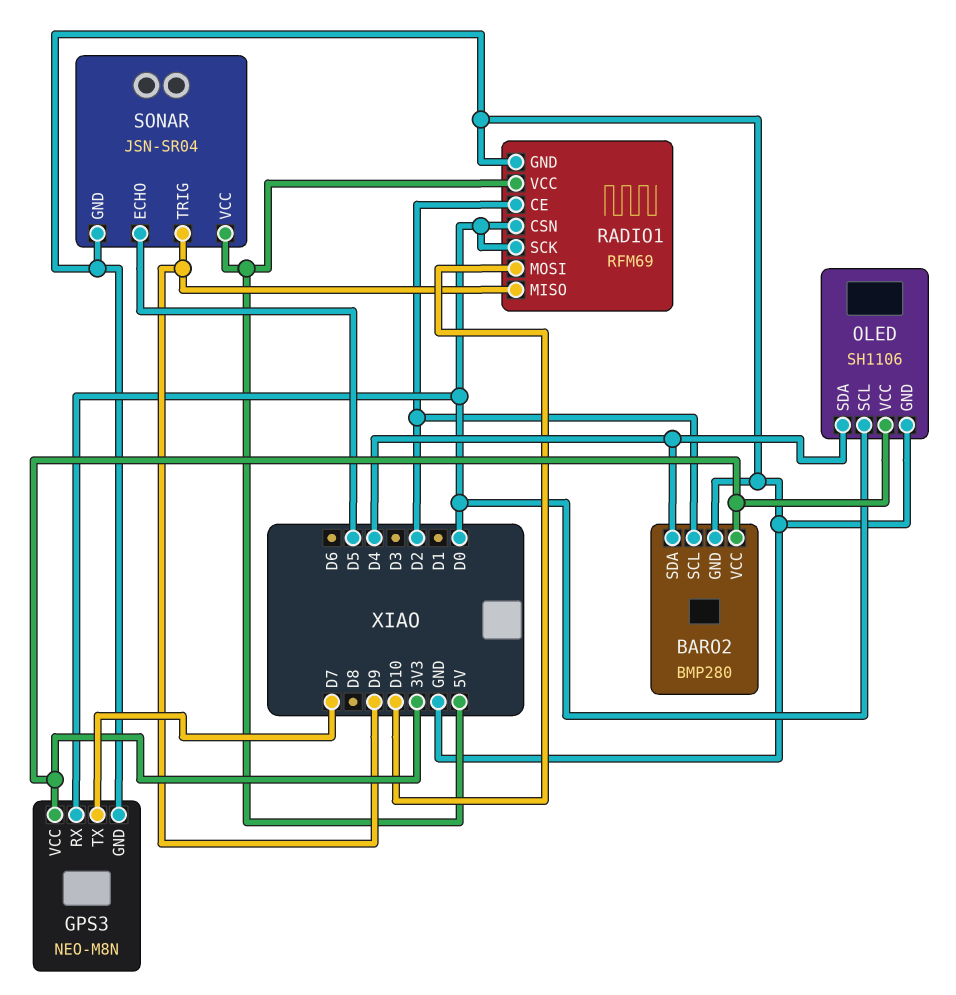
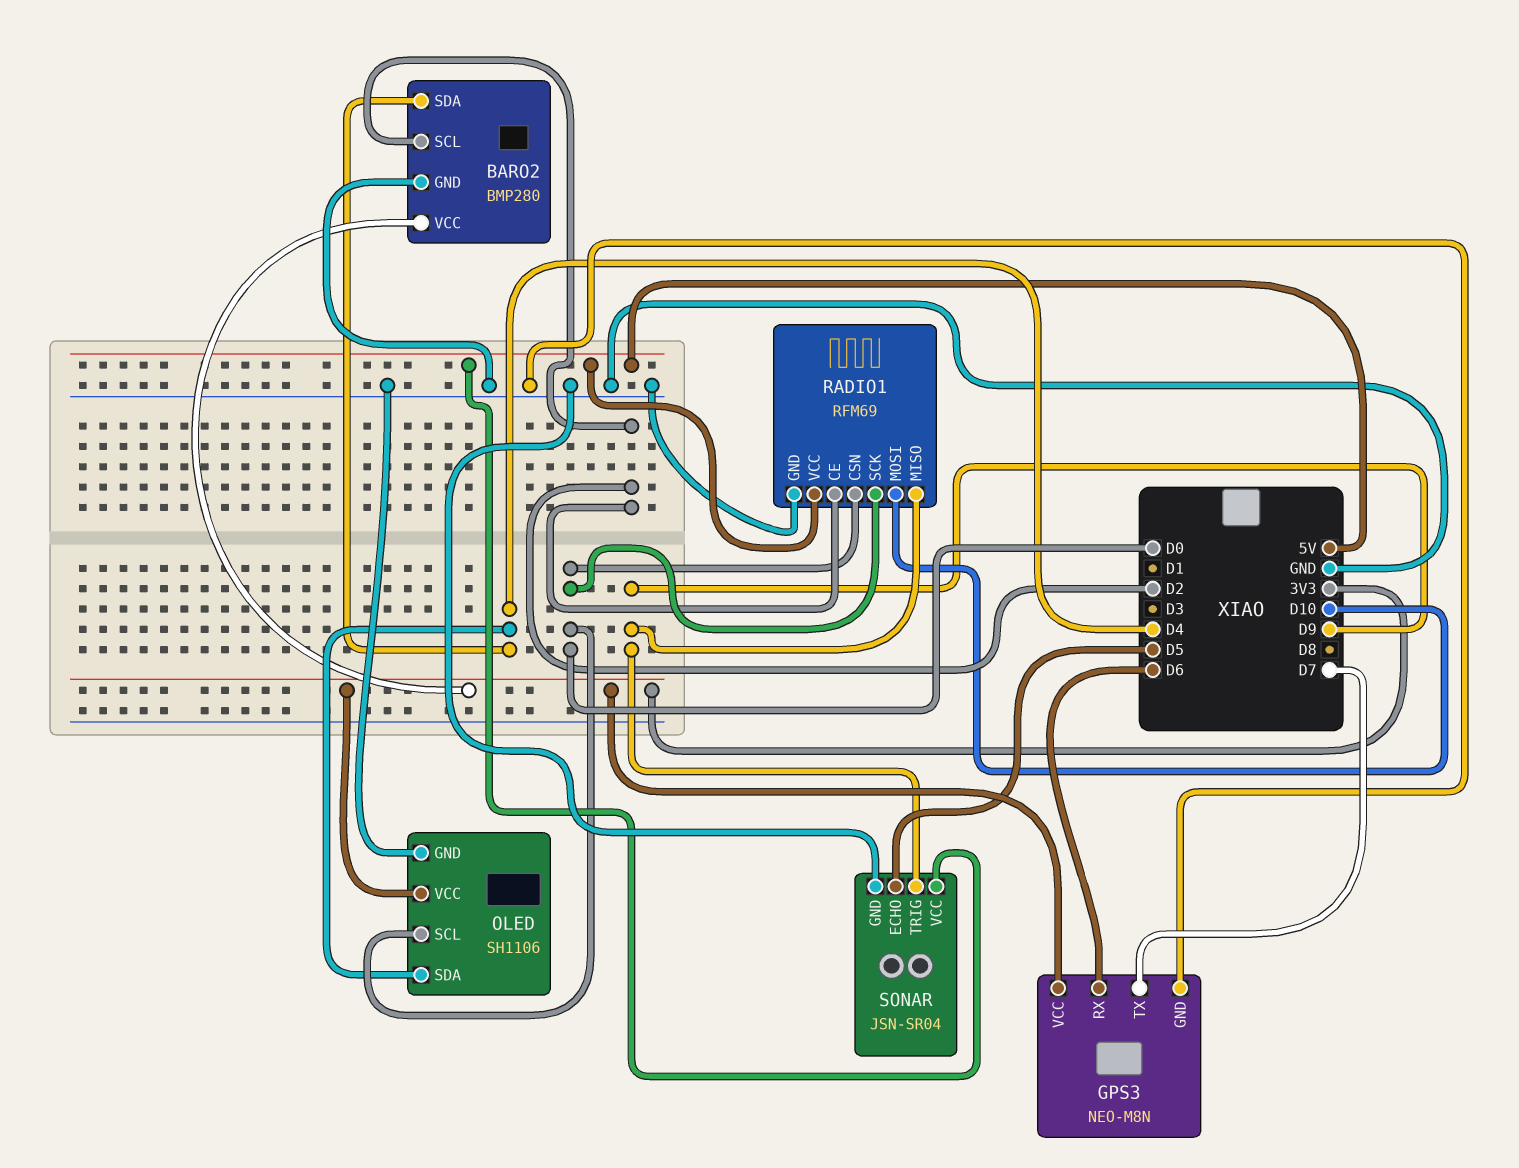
GPS3 pin RX: D0 -> D6

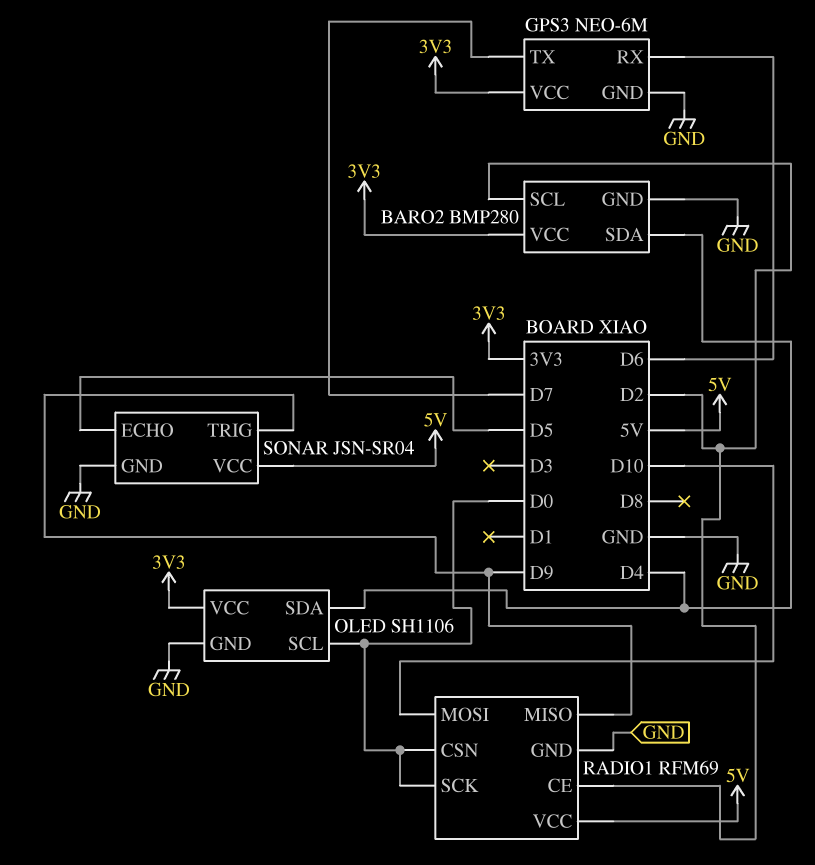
GPS3: NEO-M8N -> NEO-6M

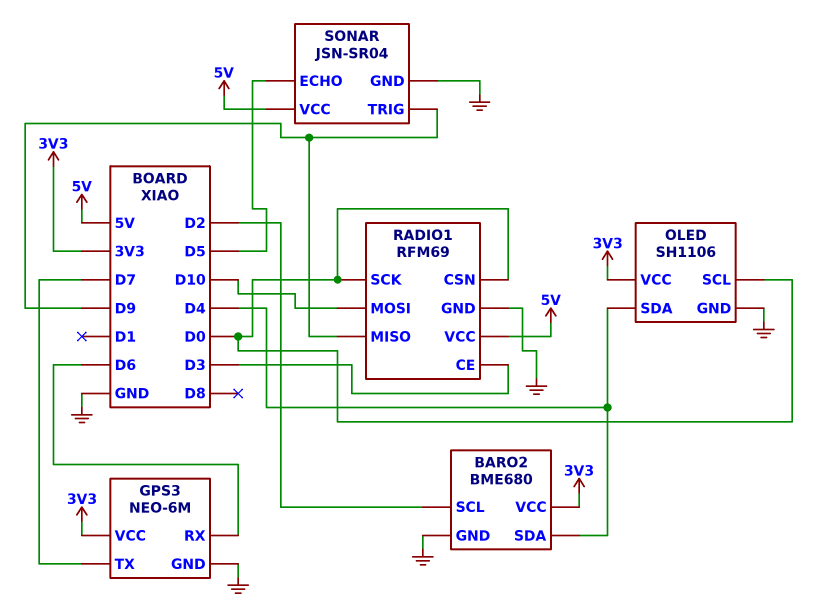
BARO2: BMP280 -> BME680
RADIO1 pin CE: D2 -> D3

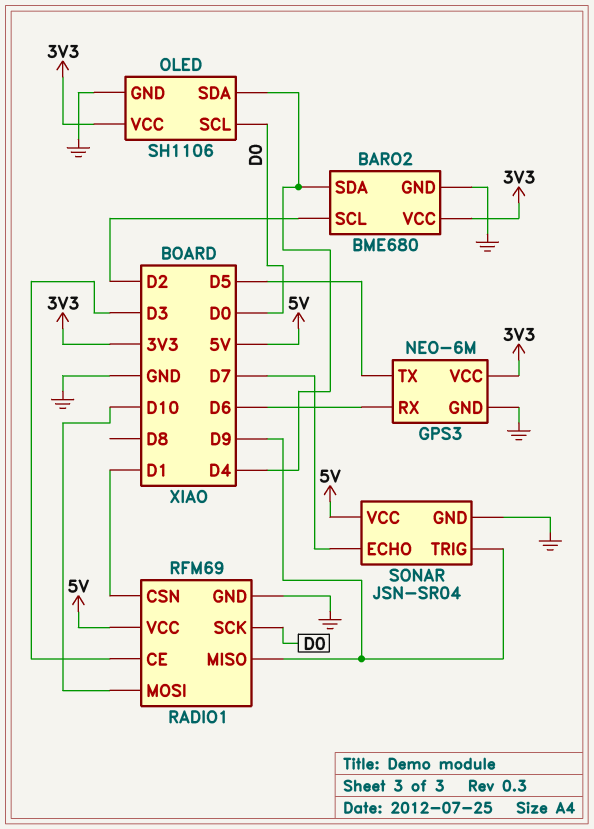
GPS3 pin TX: D7 -> D5
RADIO1 pin CSN: D0 -> D1
SONAR pin ECHO: D5 -> D7

